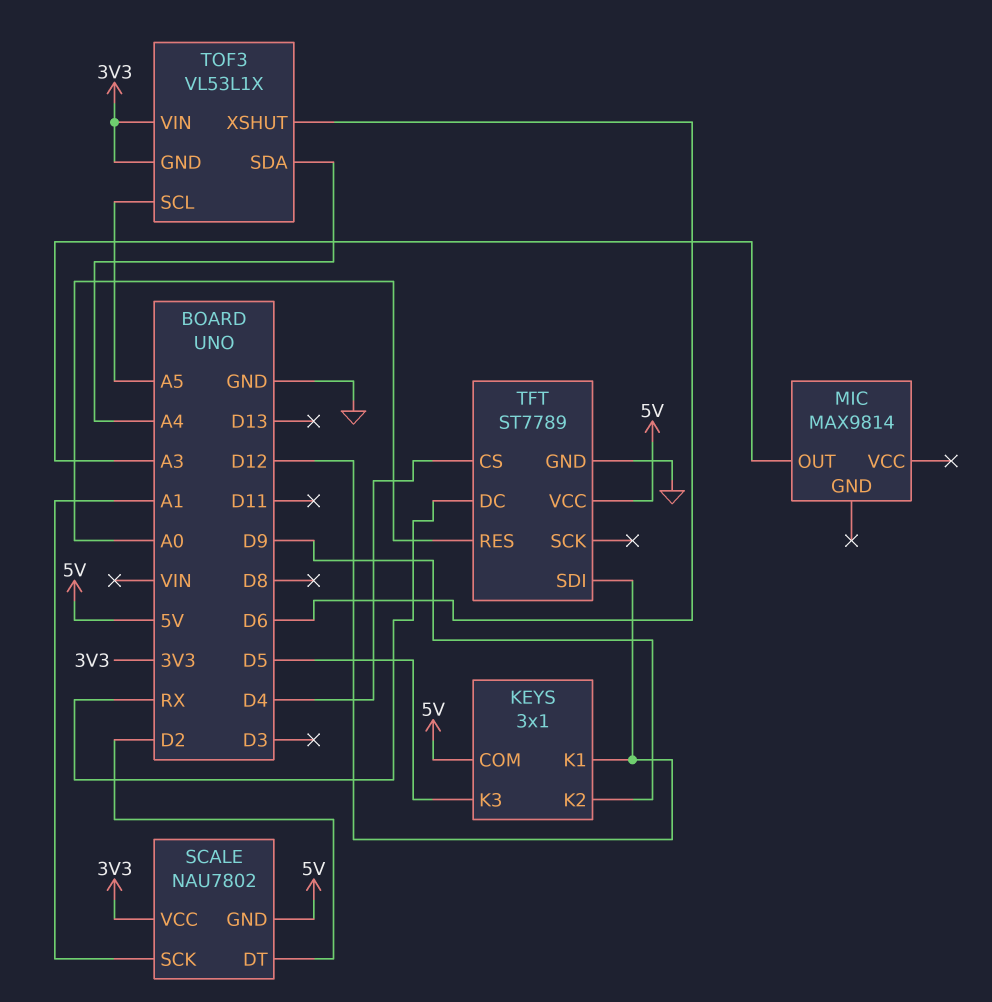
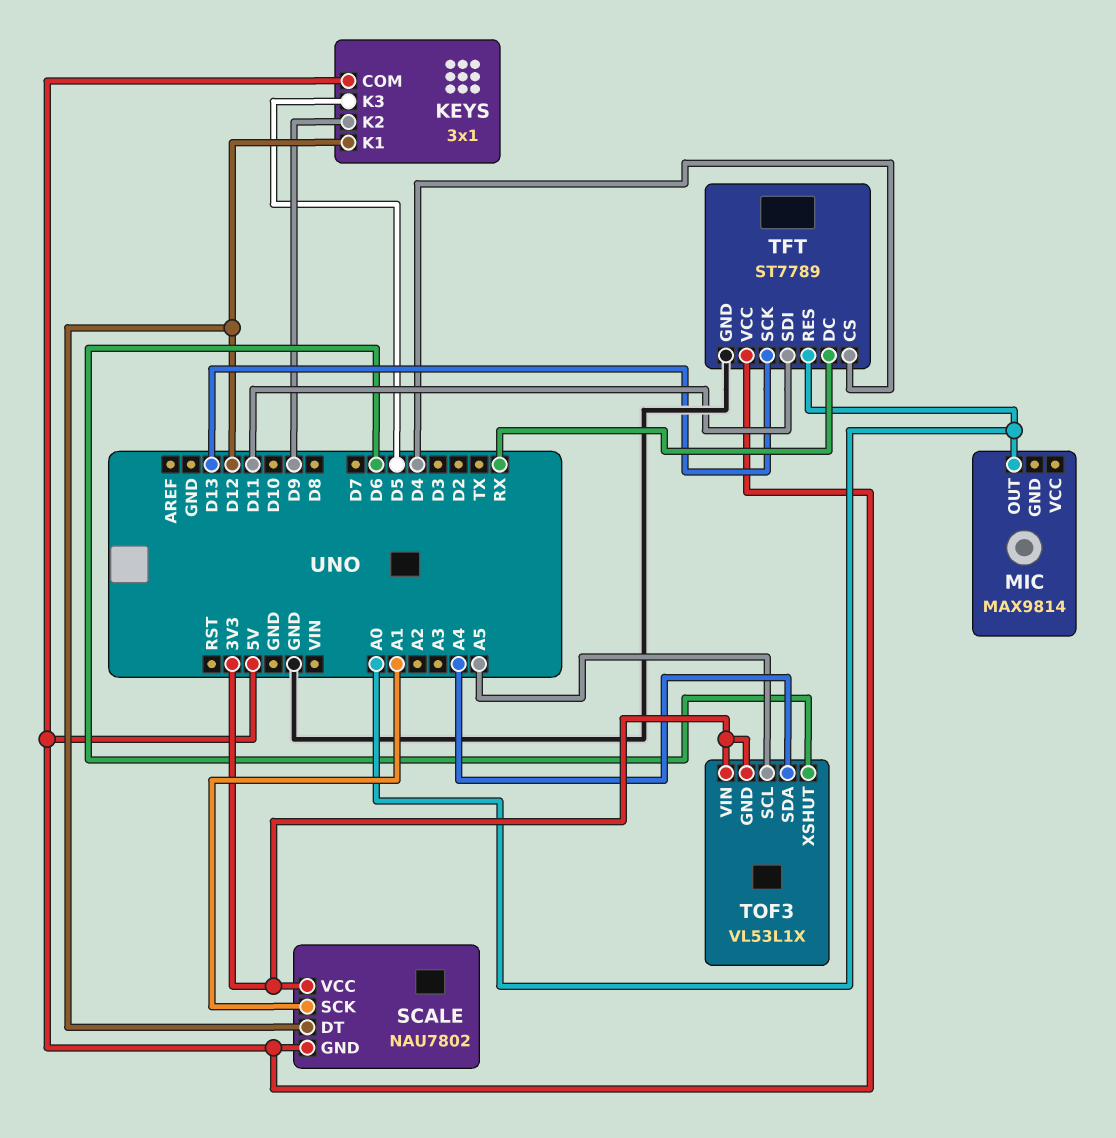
MIC pin OUT: A3 -> A0
SCALE pin DT: D2 -> D12
TFT pin SCK: none -> D13
TFT pin SDI: D12 -> D11

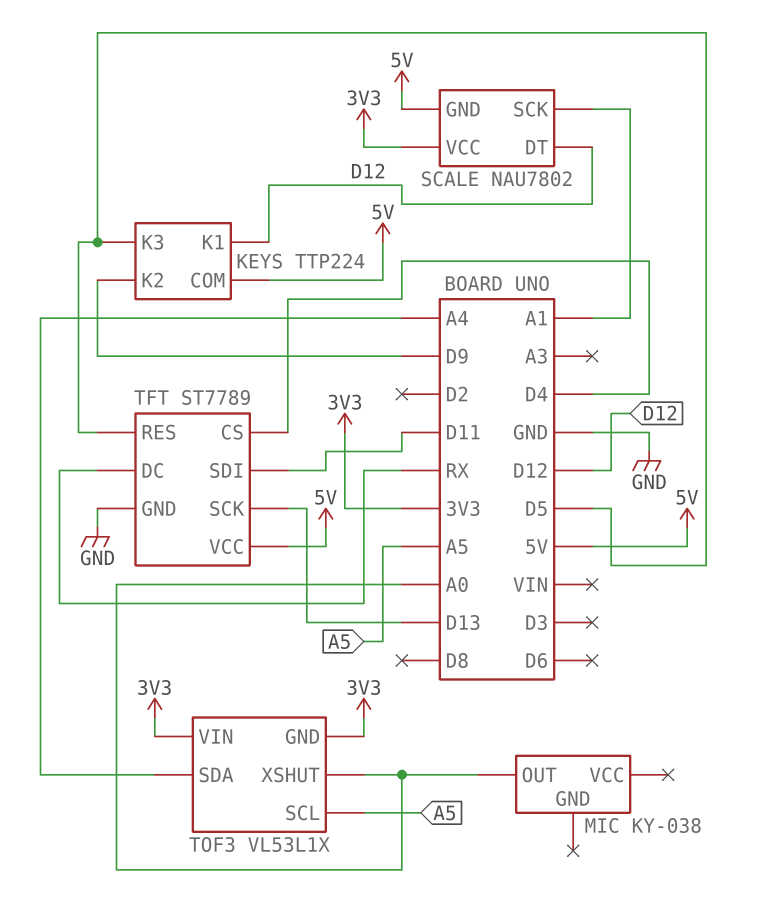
KEYS: 3x1 -> TTP224
MIC: MAX9814 -> KY-038
TFT pin RES: A0 -> D5
TOF3 pin XSHUT: D6 -> A0

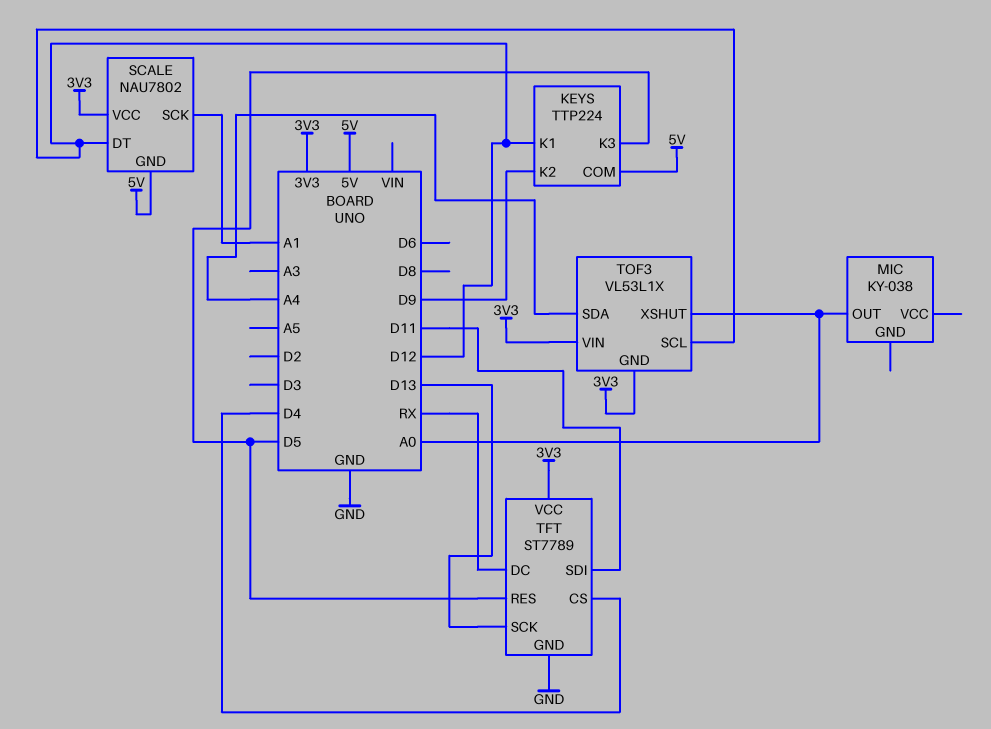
TFT pin VCC: 5V -> 3V3
TOF3 pin SCL: A5 -> D12

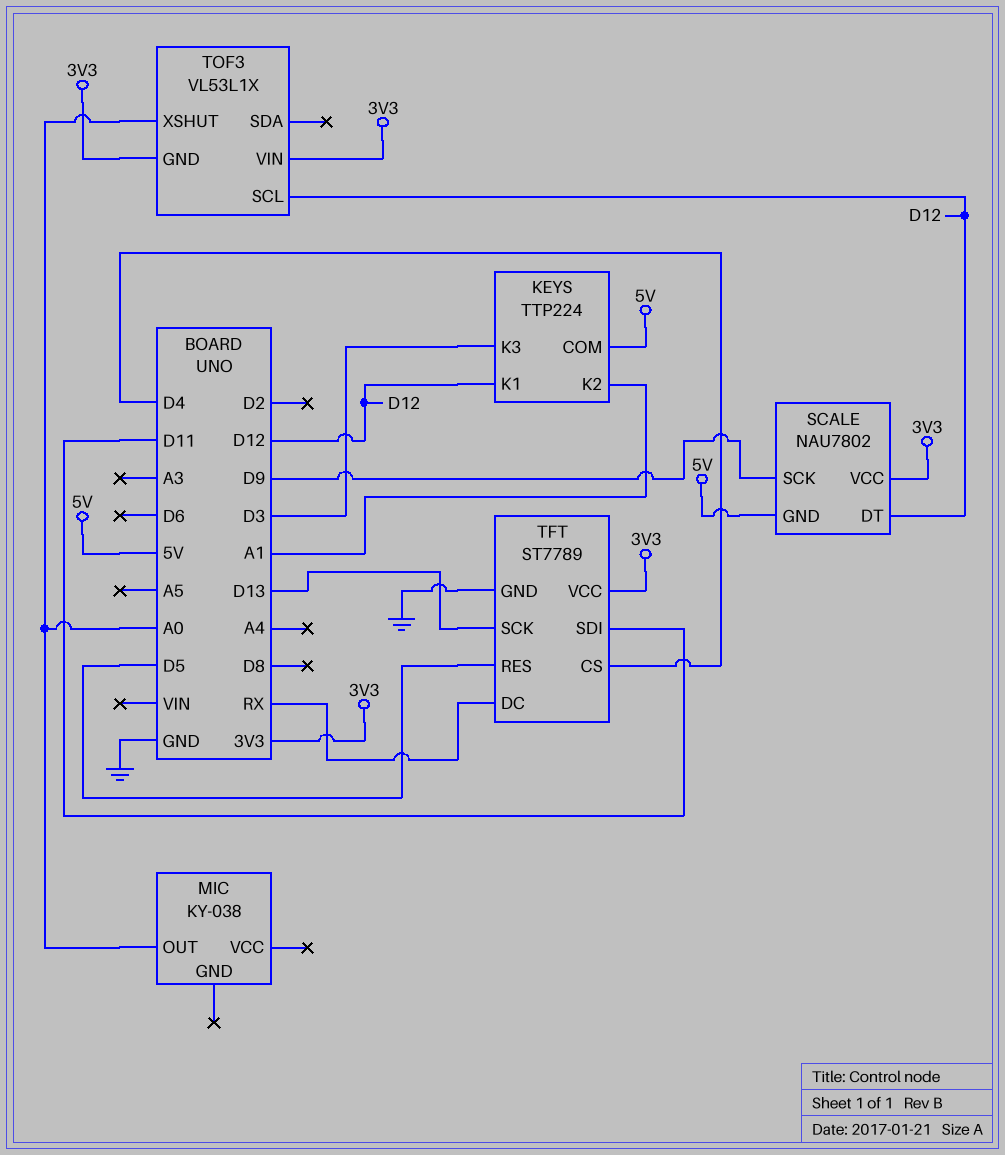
KEYS pin K2: D9 -> A1
KEYS pin K3: D5 -> D3
SCALE pin SCK: A1 -> D9
TOF3 pin SDA: A4 -> none

